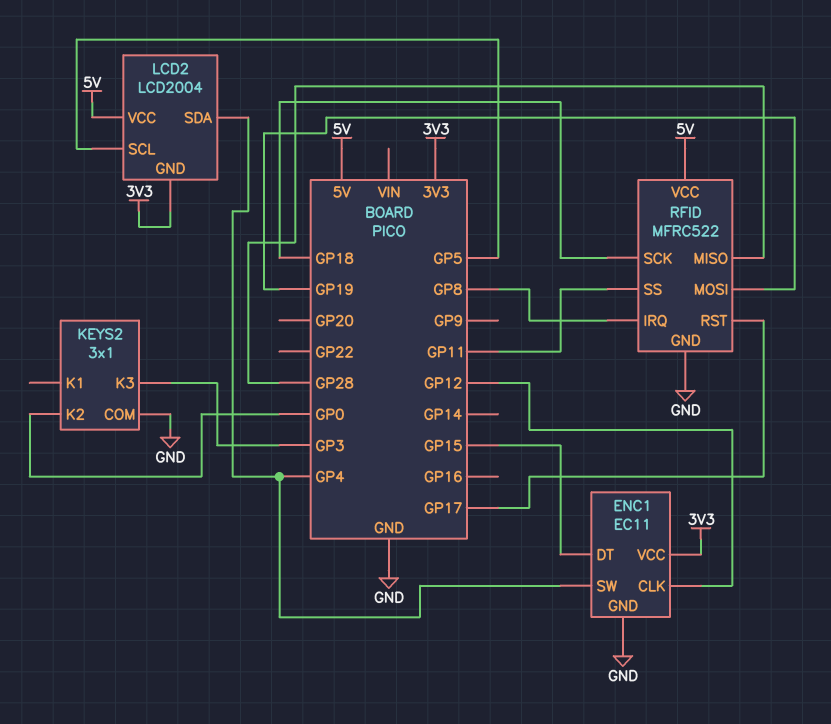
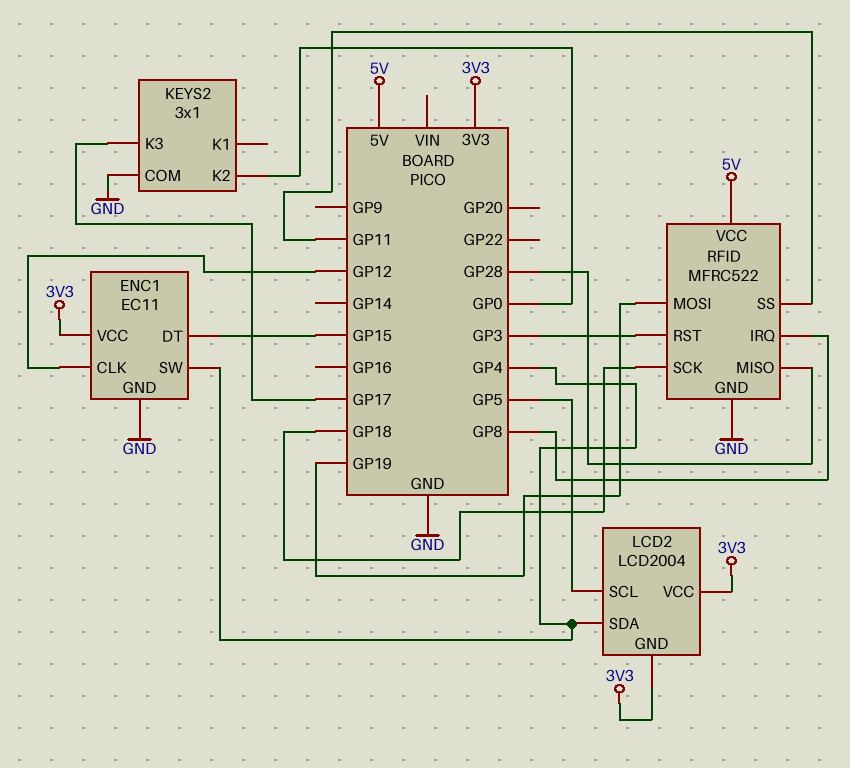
KEYS2 pin K3: GP3 -> GP17
LCD2 pin VCC: 5V -> 3V3
RFID pin RST: GP17 -> GP3

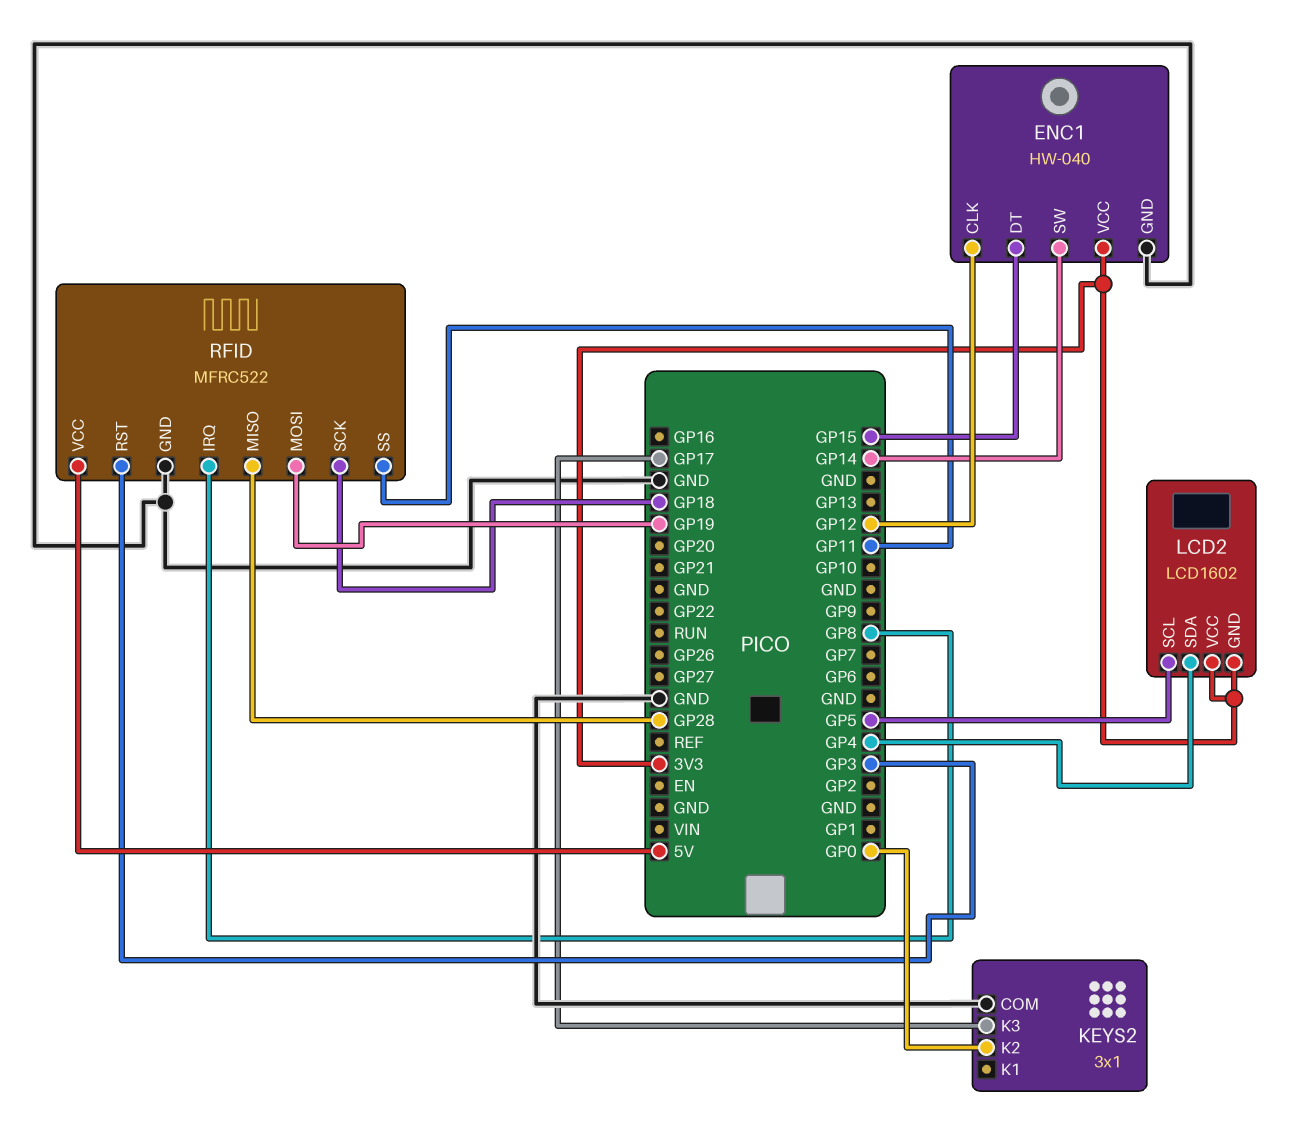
ENC1: EC11 -> HW-040
ENC1 pin SW: GP4 -> GP14
LCD2: LCD2004 -> LCD1602

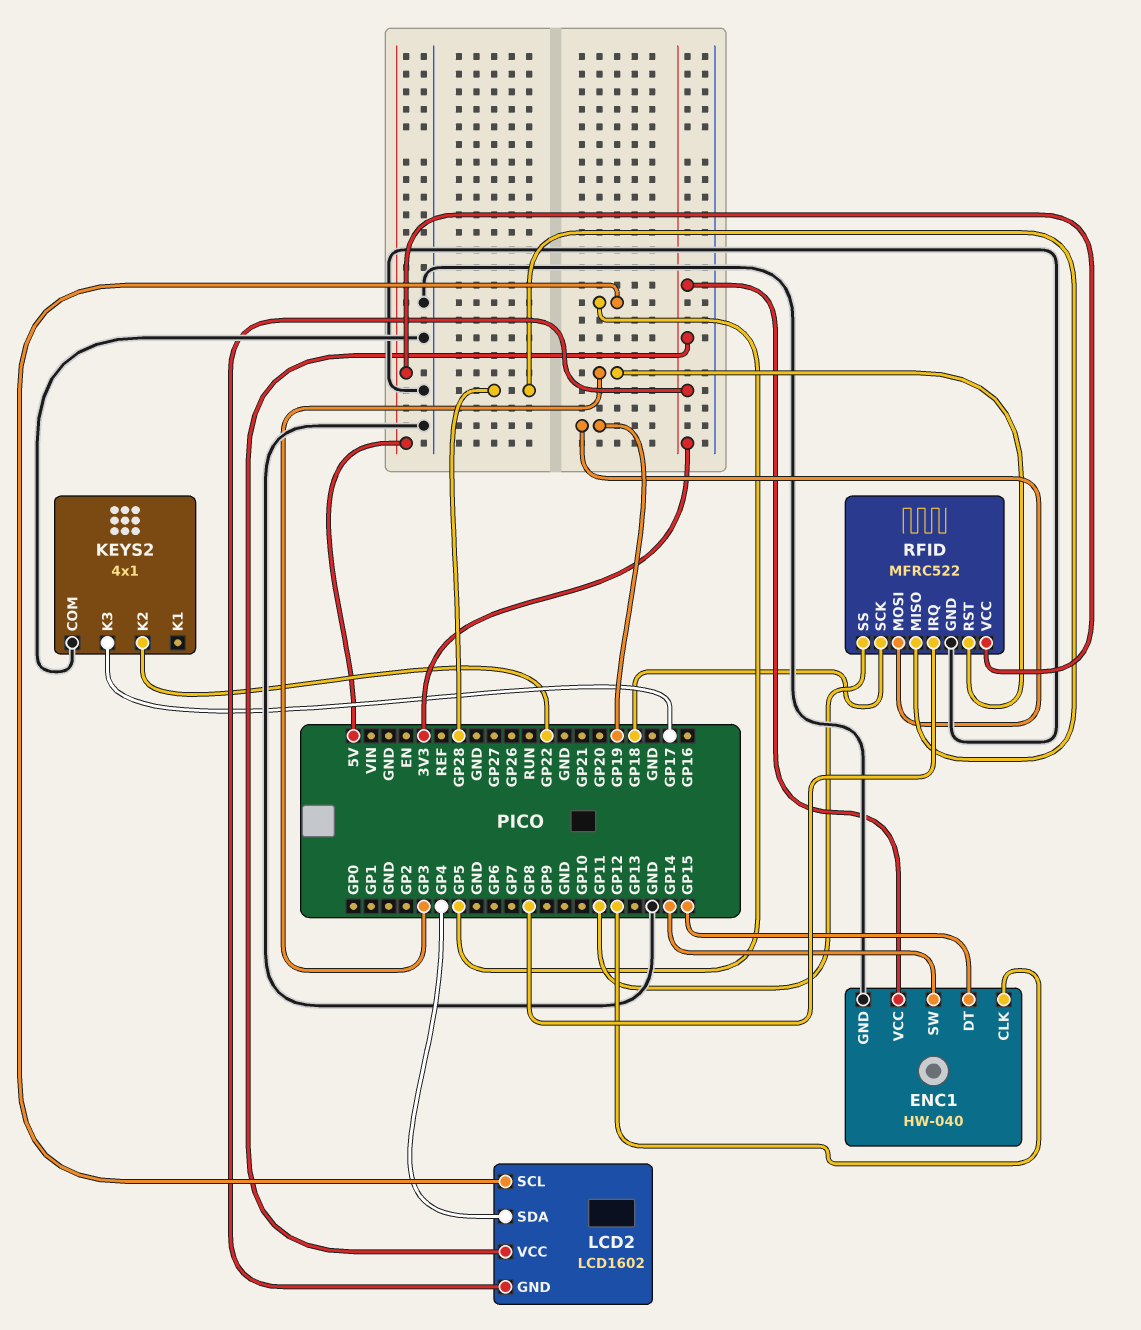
KEYS2: 3x1 -> 4x1
KEYS2 pin K2: GP0 -> GP22

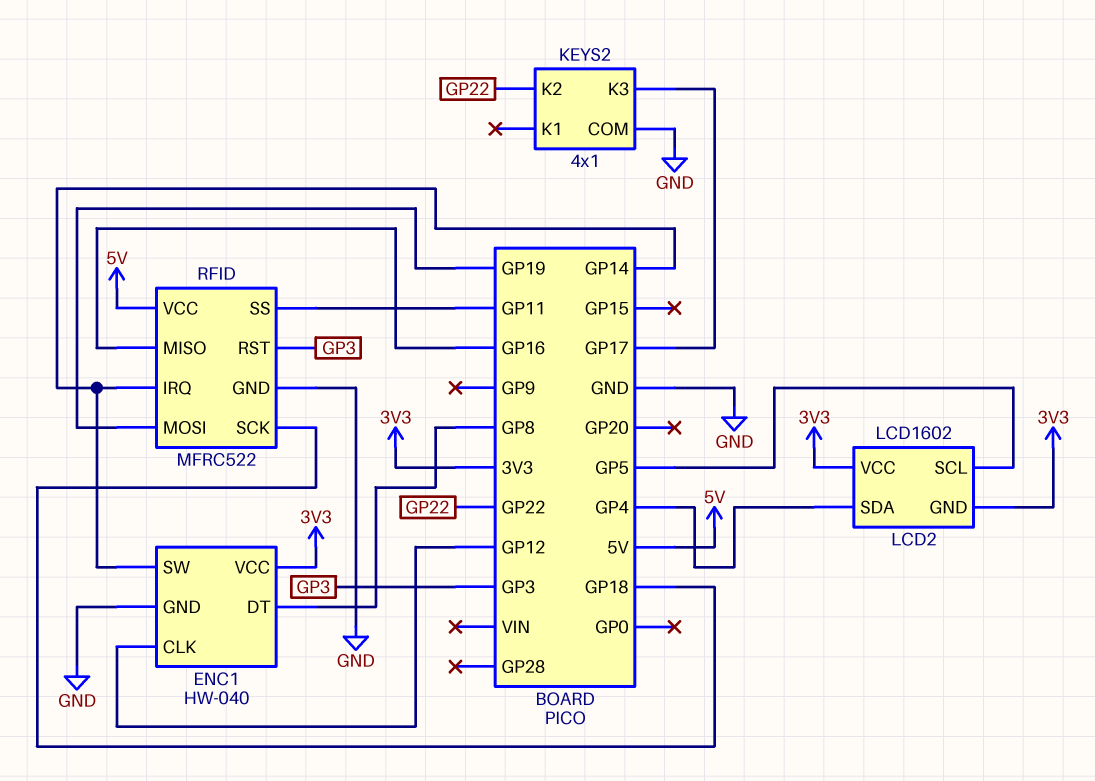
ENC1 pin DT: GP15 -> GP8
RFID pin IRQ: GP8 -> GP14
RFID pin MISO: GP28 -> GP16

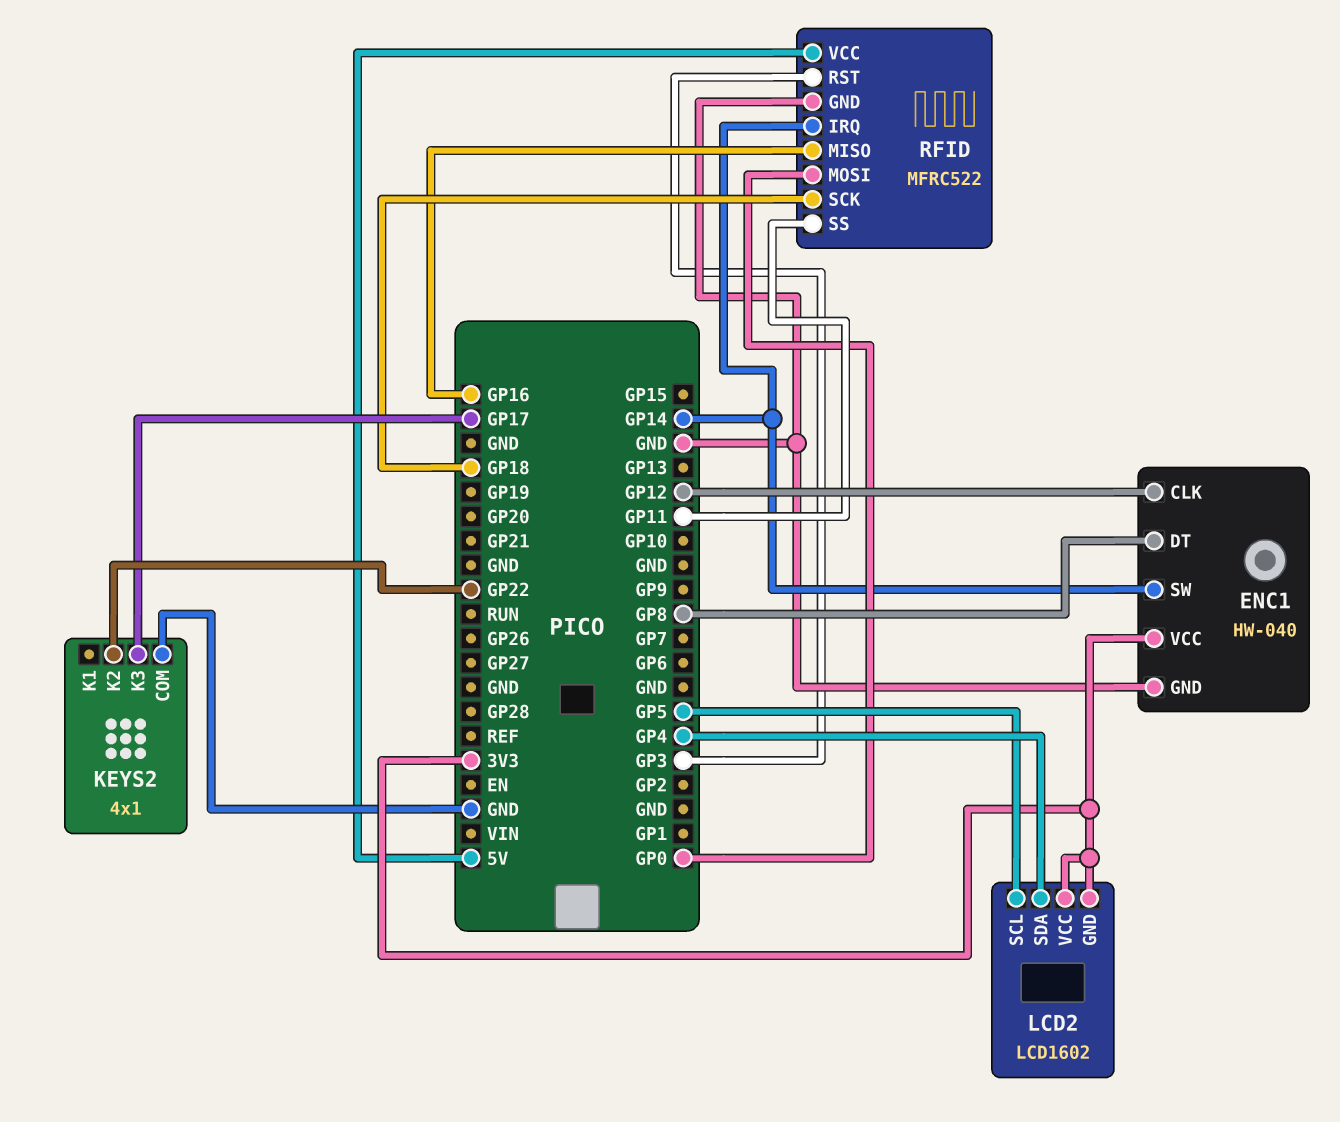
RFID pin MOSI: GP19 -> GP0

